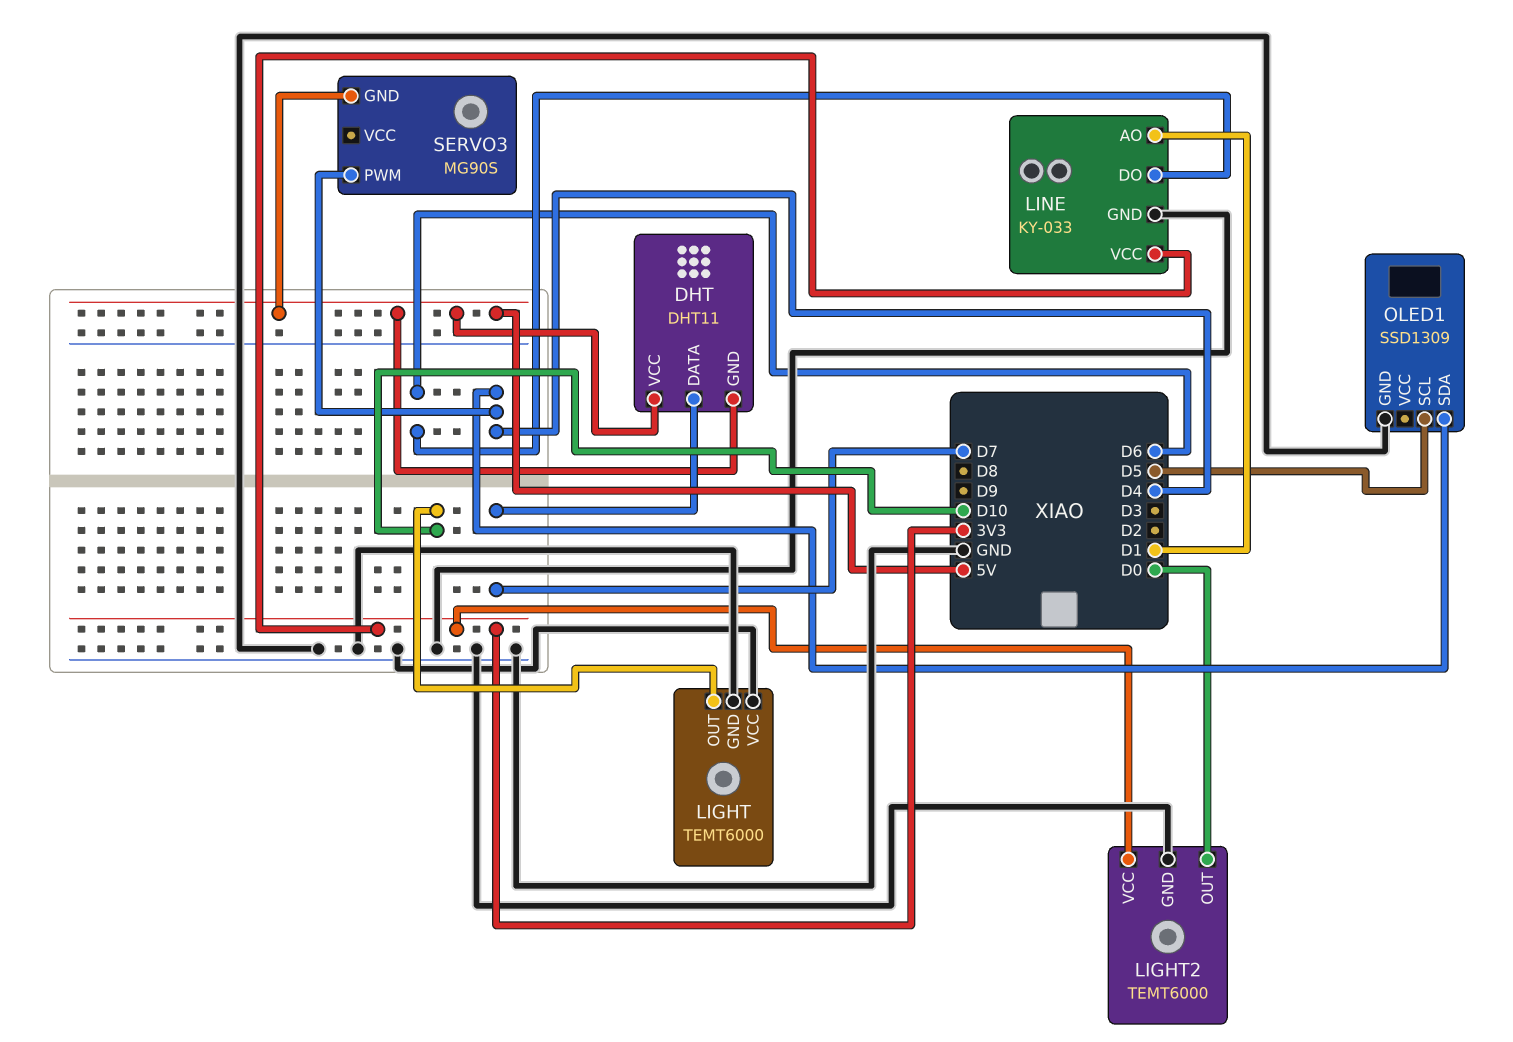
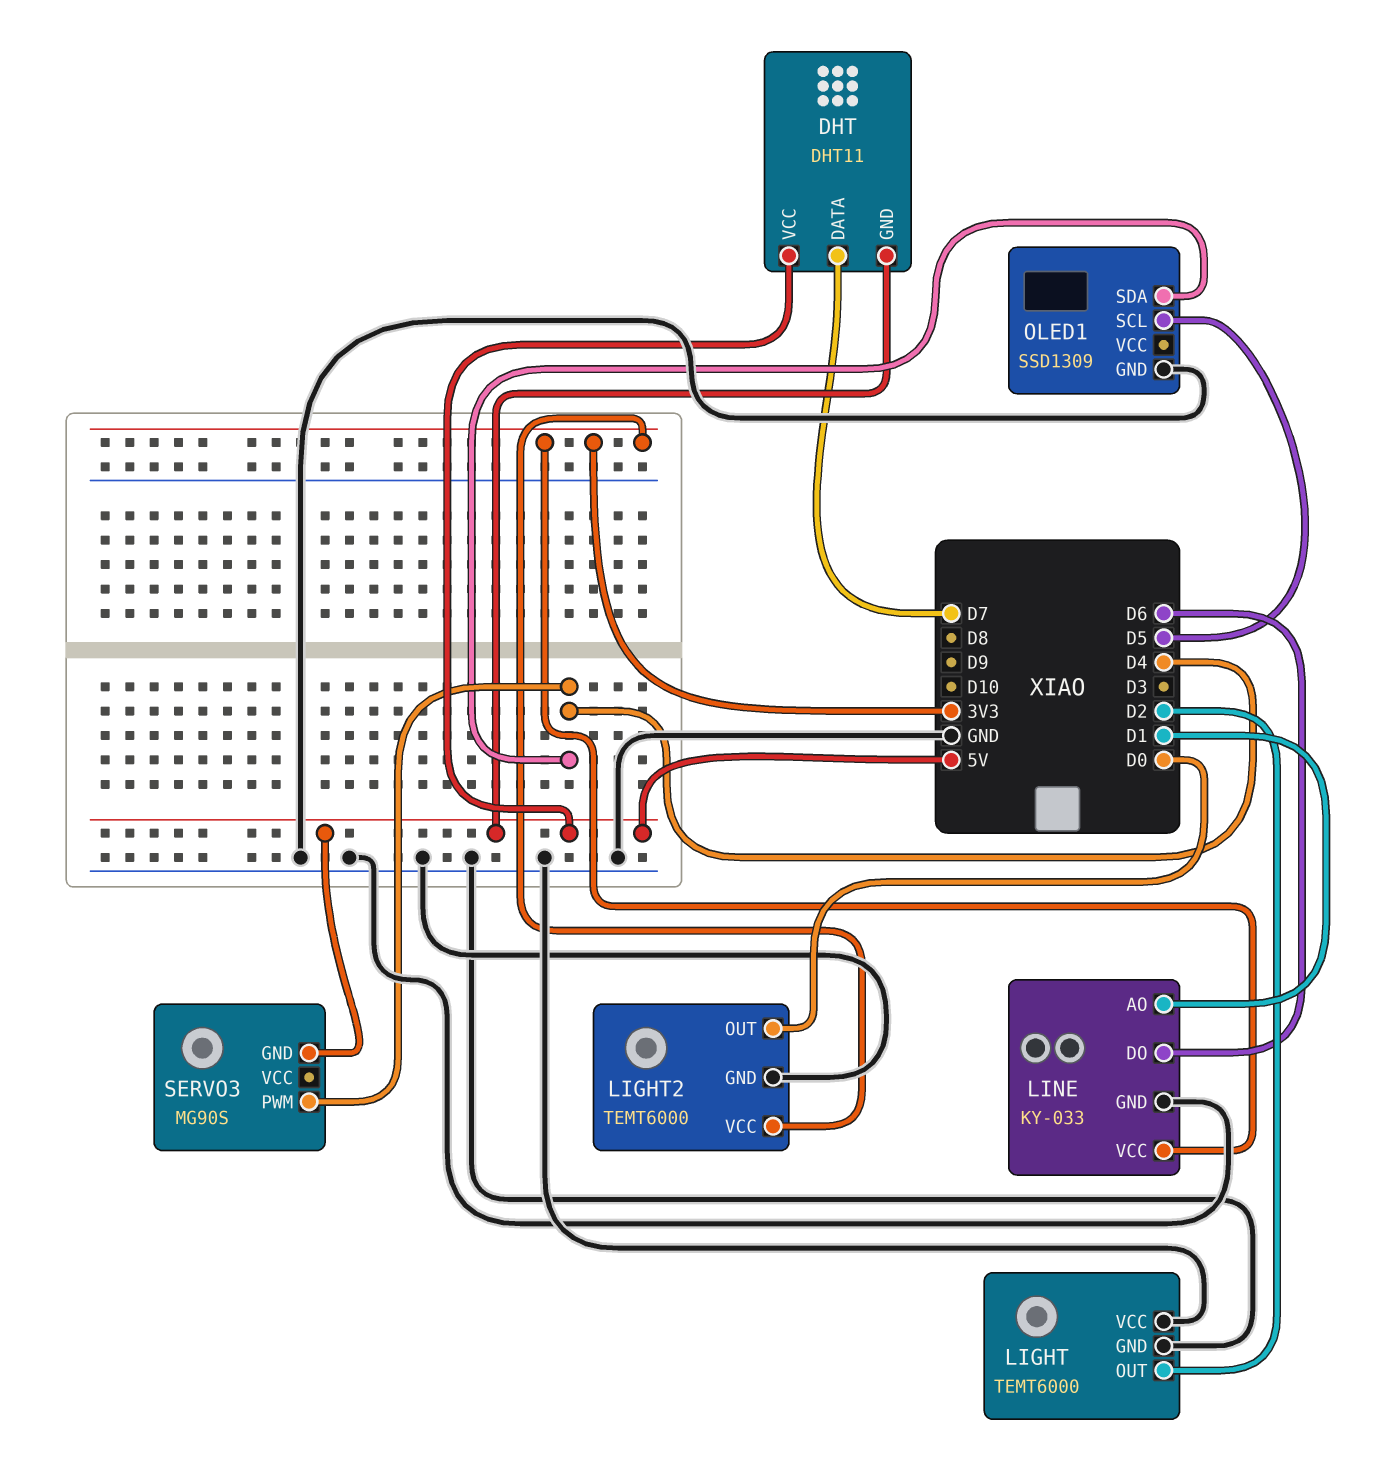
LIGHT pin OUT: D10 -> D2

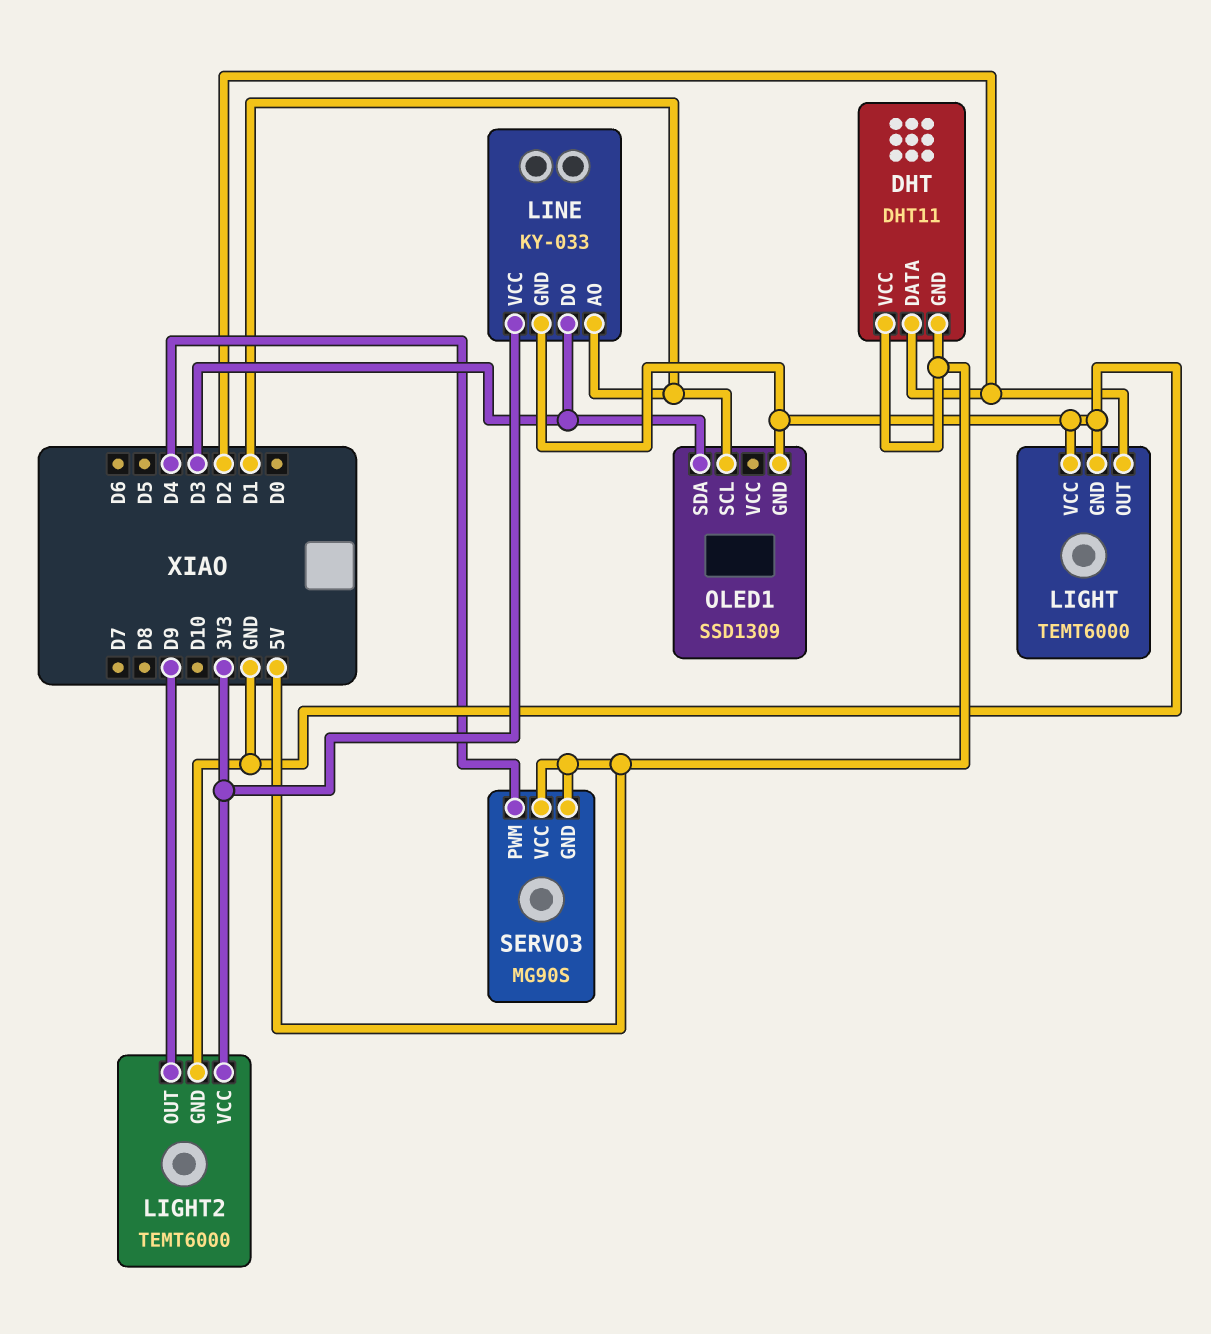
DHT pin DATA: D7 -> D2
LIGHT2 pin OUT: D0 -> D9
LINE pin DO: D6 -> D3
OLED1 pin SCL: D5 -> D1
OLED1 pin SDA: D4 -> D3
SERVO3 pin VCC: none -> 5V

